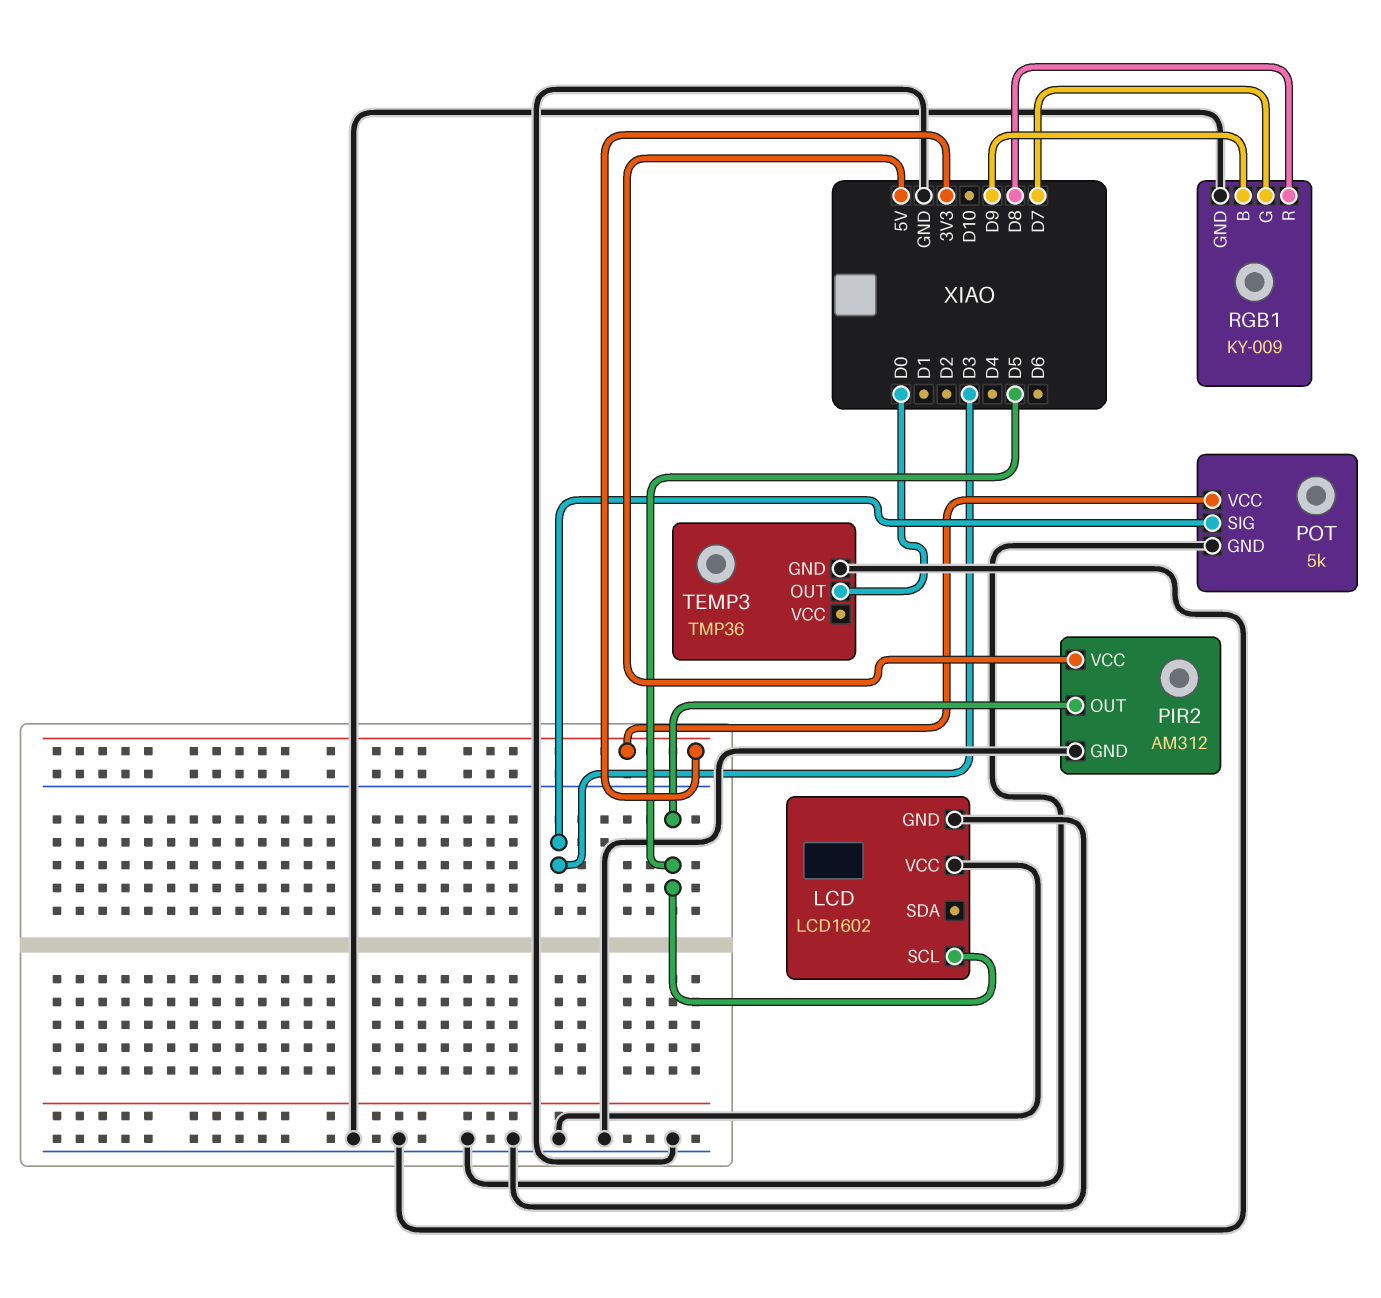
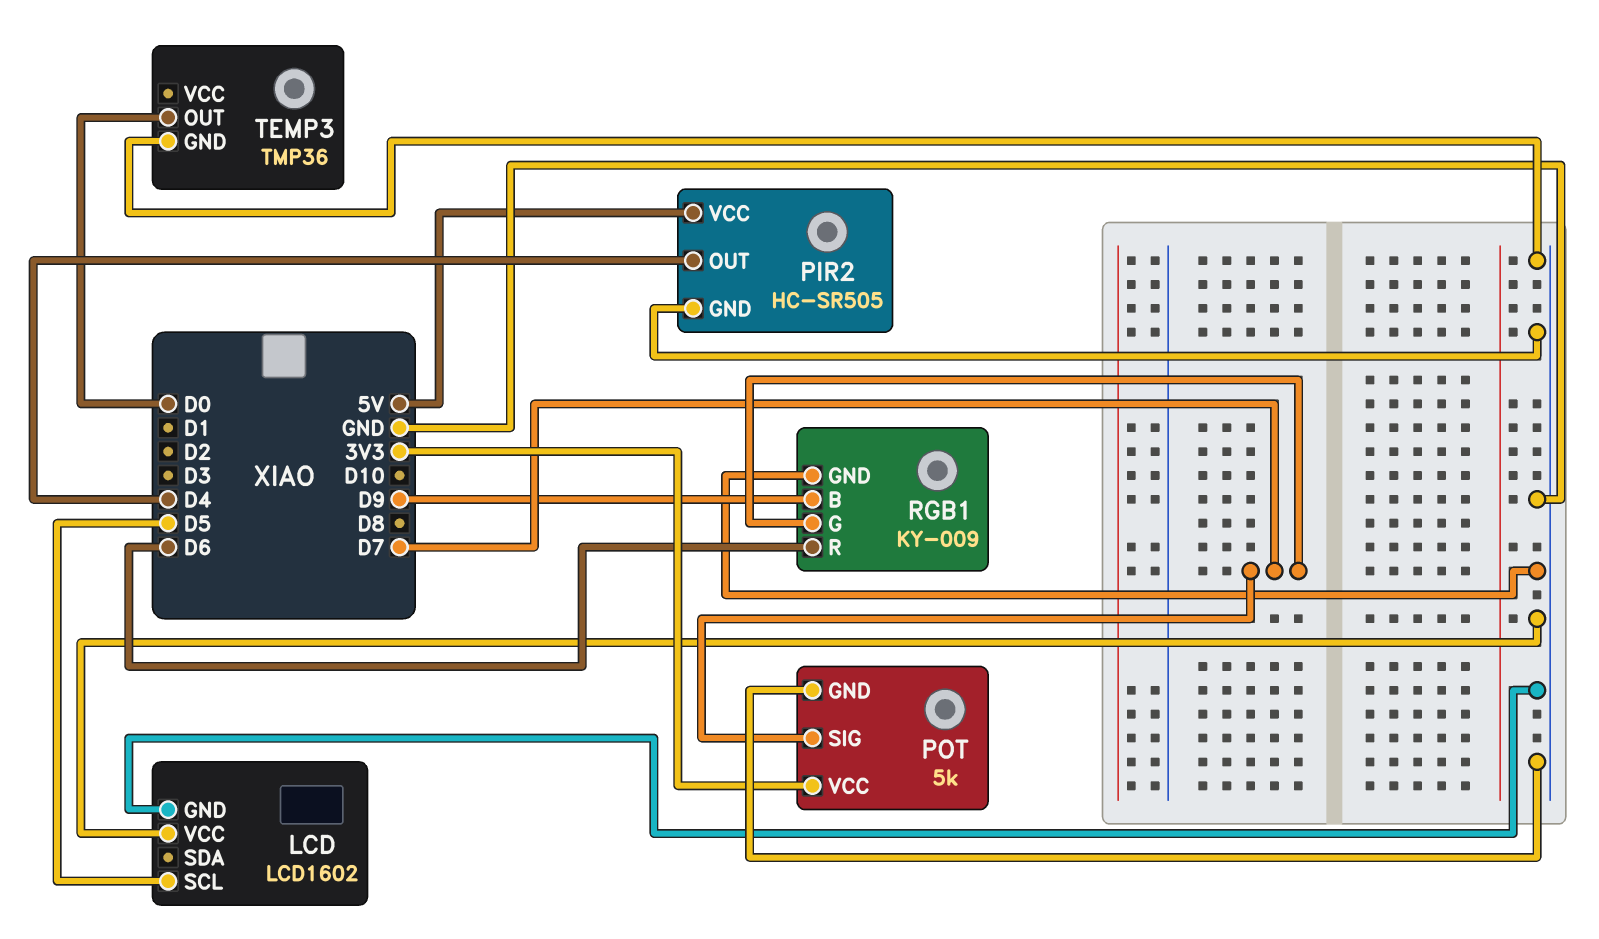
PIR2: AM312 -> HC-SR505
PIR2 pin OUT: D5 -> D4
POT pin SIG: D3 -> D7
RGB1 pin R: D8 -> D6

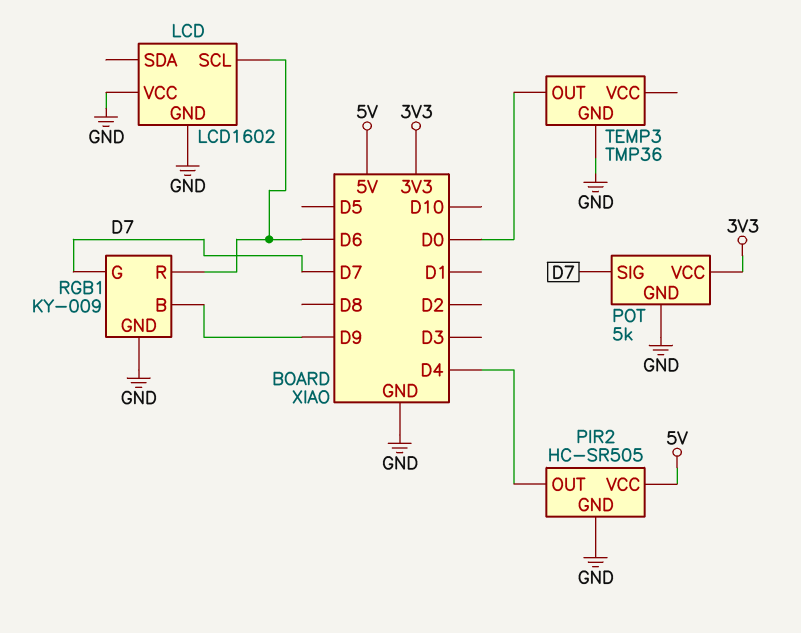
LCD pin SCL: D5 -> D6

